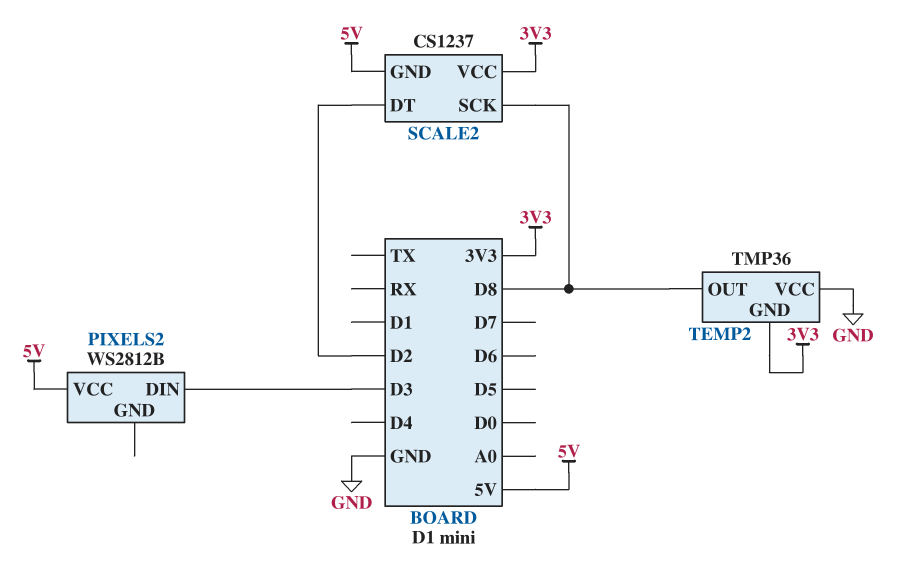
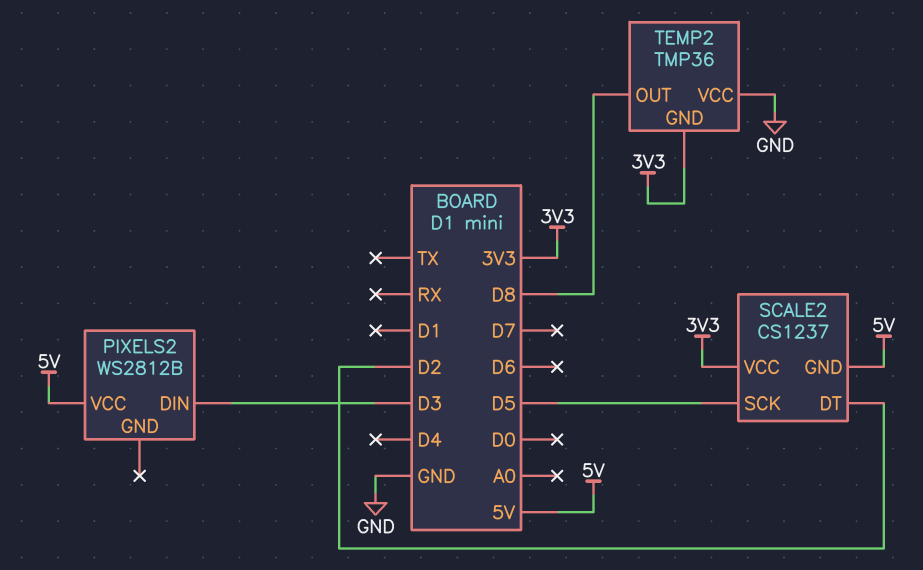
SCALE2 pin SCK: D8 -> D5

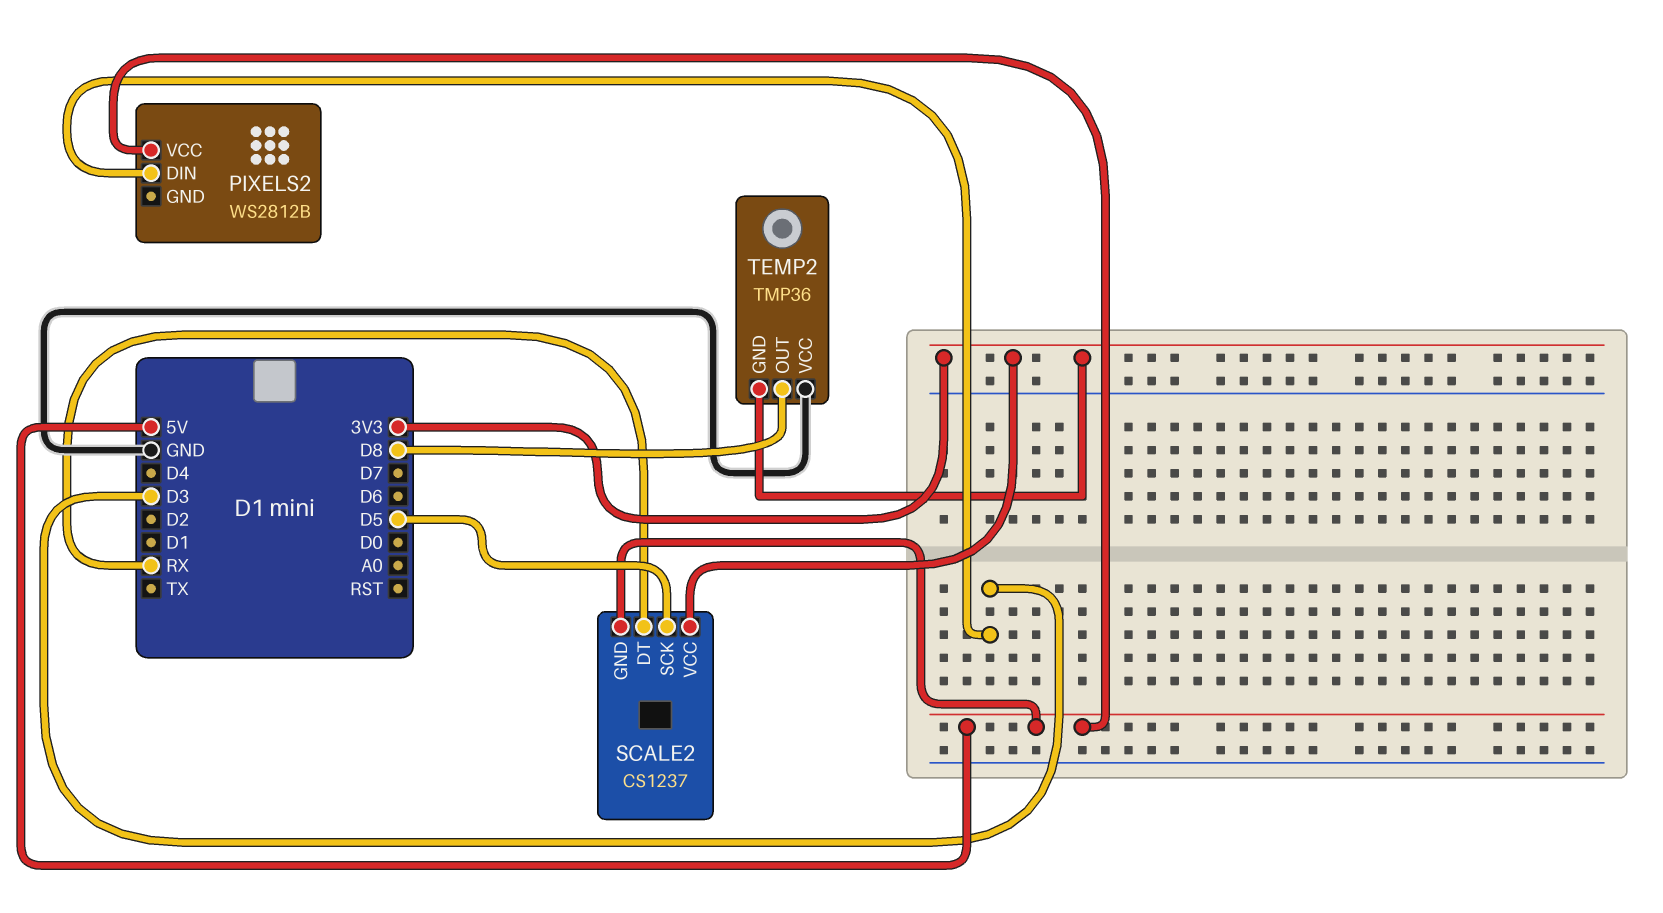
SCALE2 pin DT: D2 -> RX

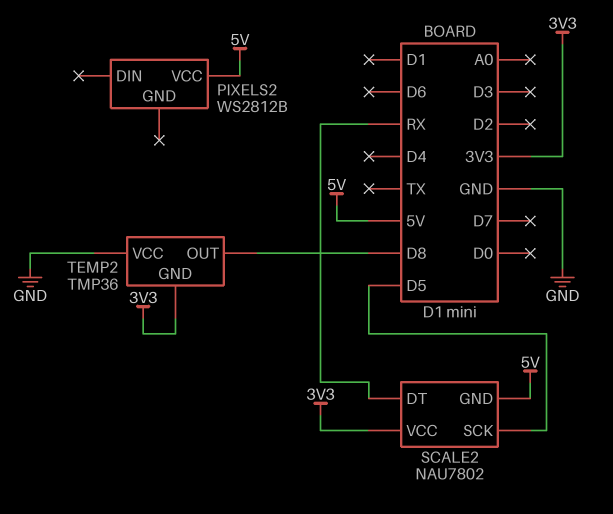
PIXELS2 pin DIN: D3 -> none
SCALE2: CS1237 -> NAU7802

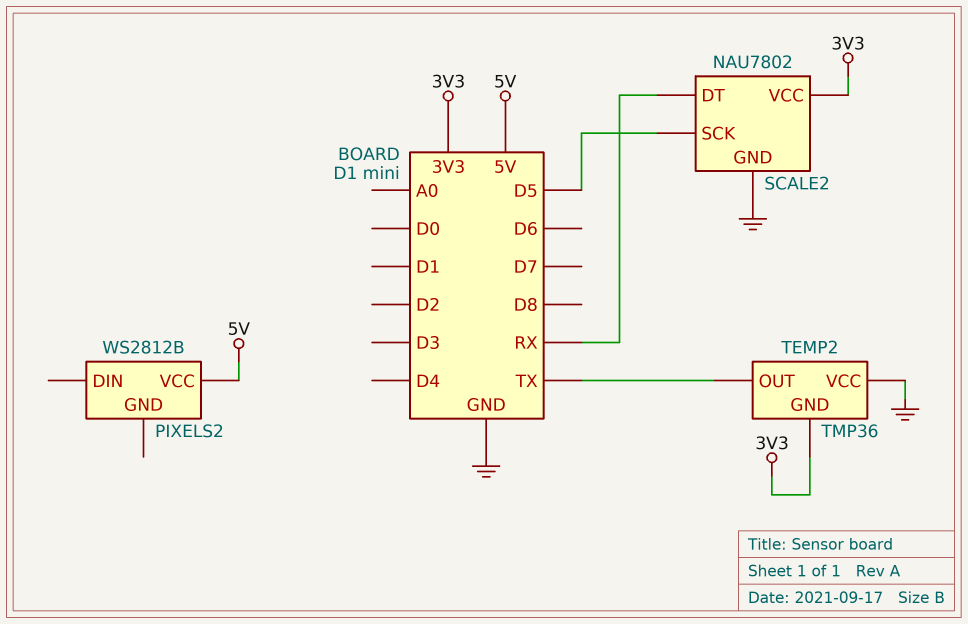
SCALE2 pin GND: 5V -> GND
TEMP2 pin OUT: D8 -> TX

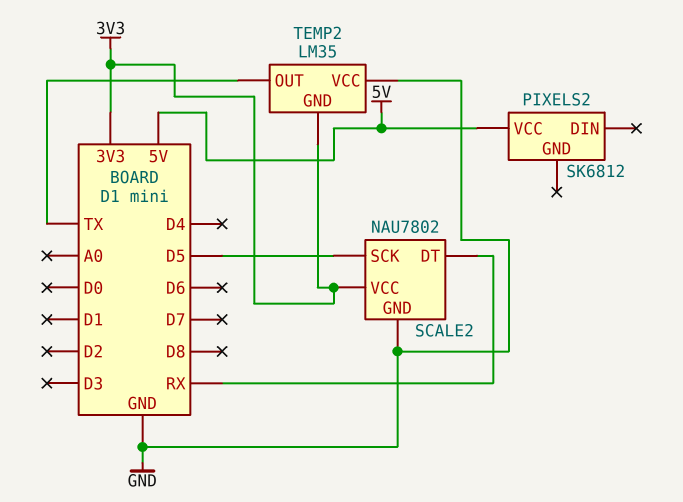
PIXELS2: WS2812B -> SK6812
TEMP2: TMP36 -> LM35

